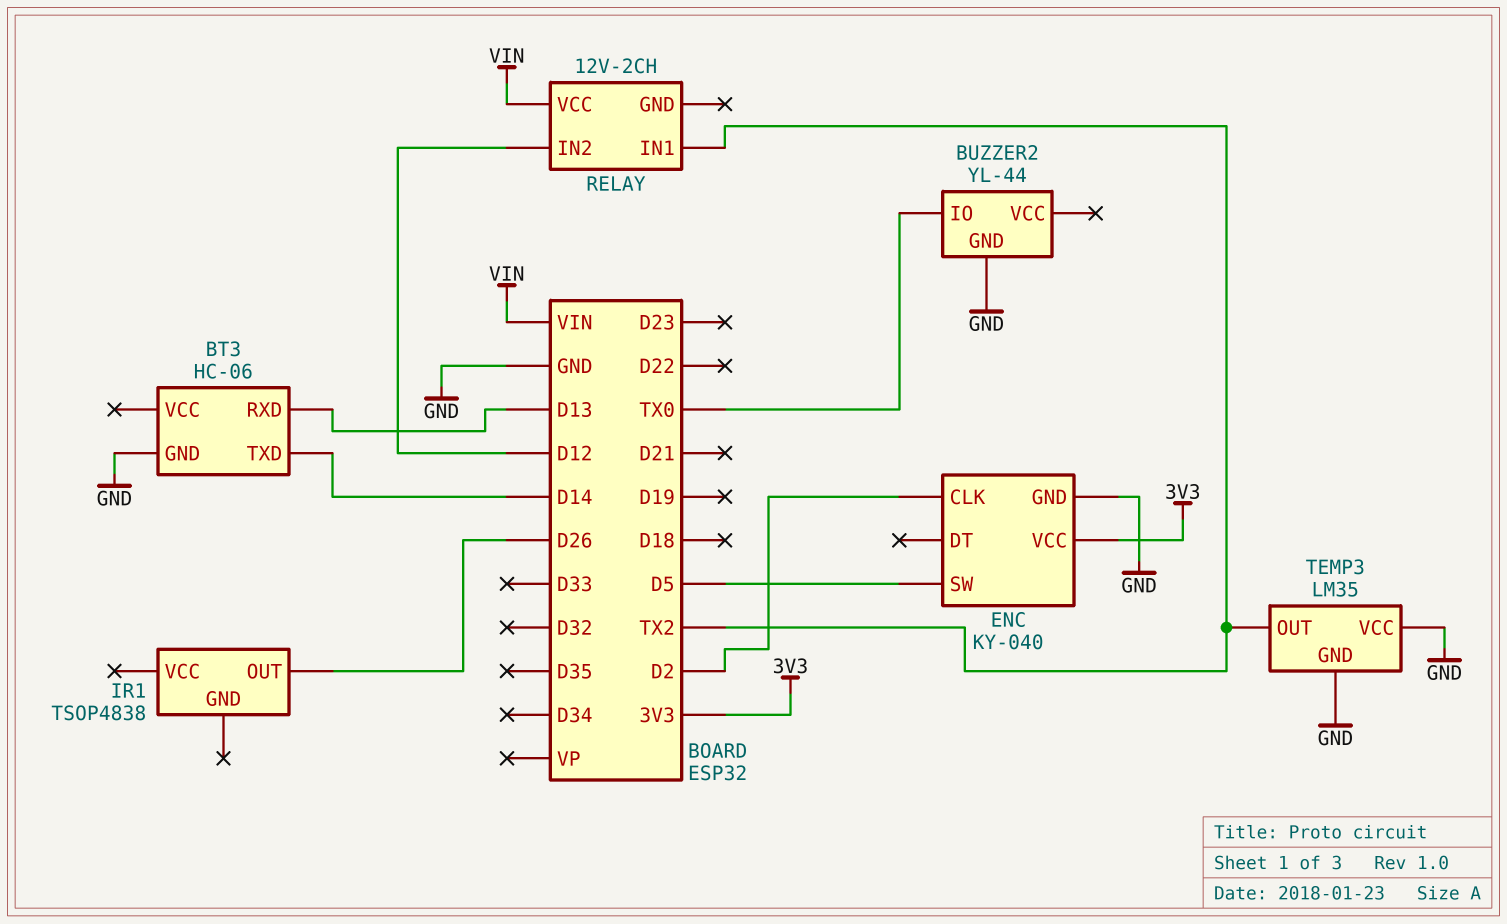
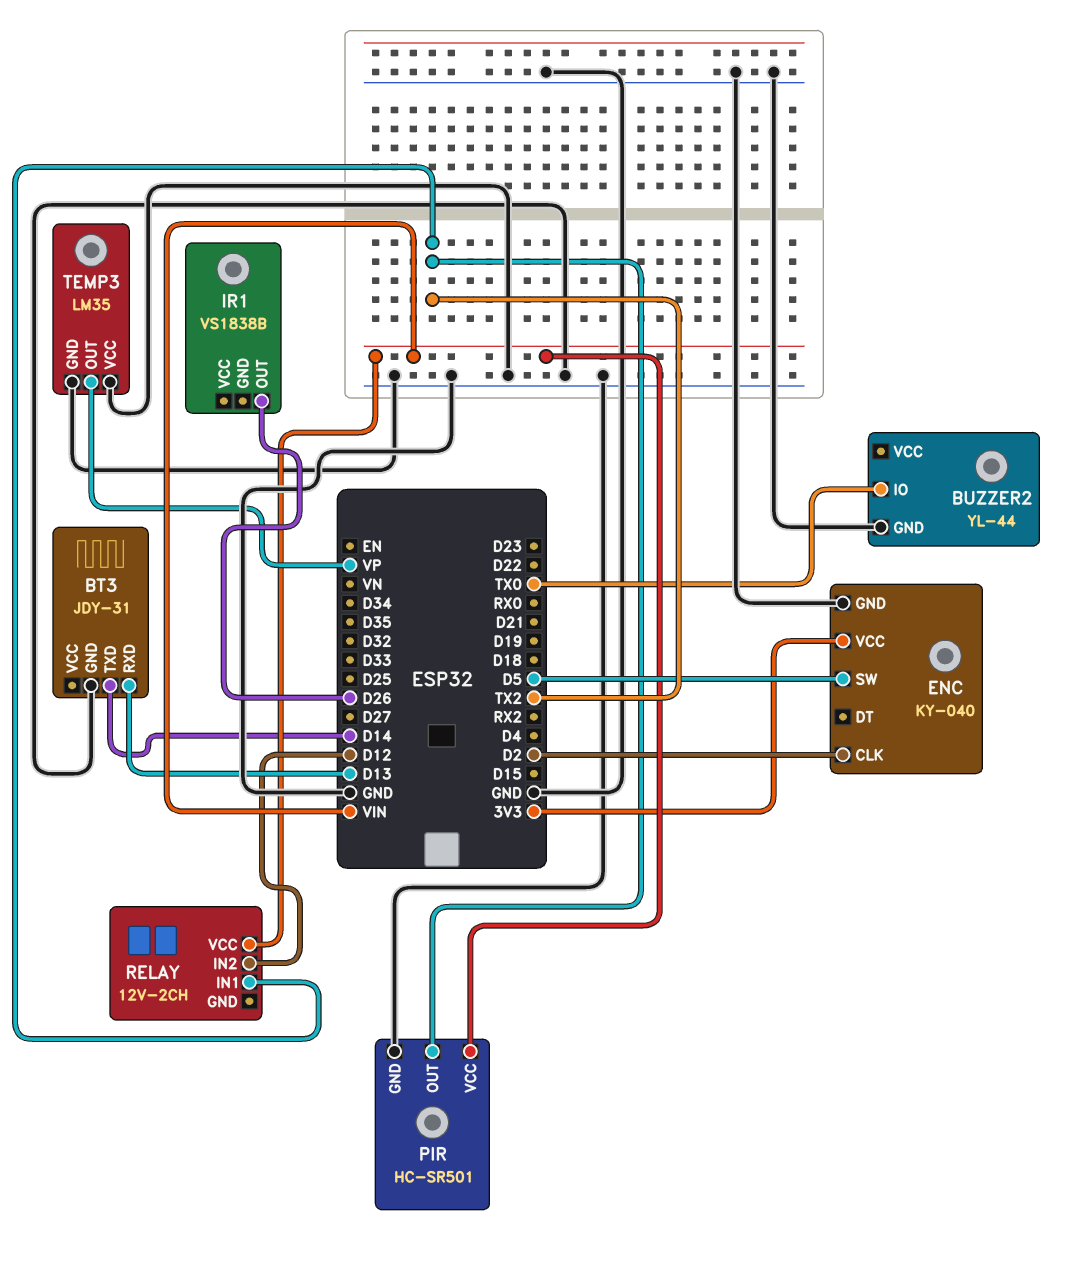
BT3: HC-06 -> JDY-31
IR1: TSOP4838 -> VS1838B
PIR: none -> HC-SR501
PIR pin GND: none -> GND
PIR pin OUT: none -> TX2
PIR pin VCC: none -> VIN
TEMP3 pin OUT: TX2 -> VP

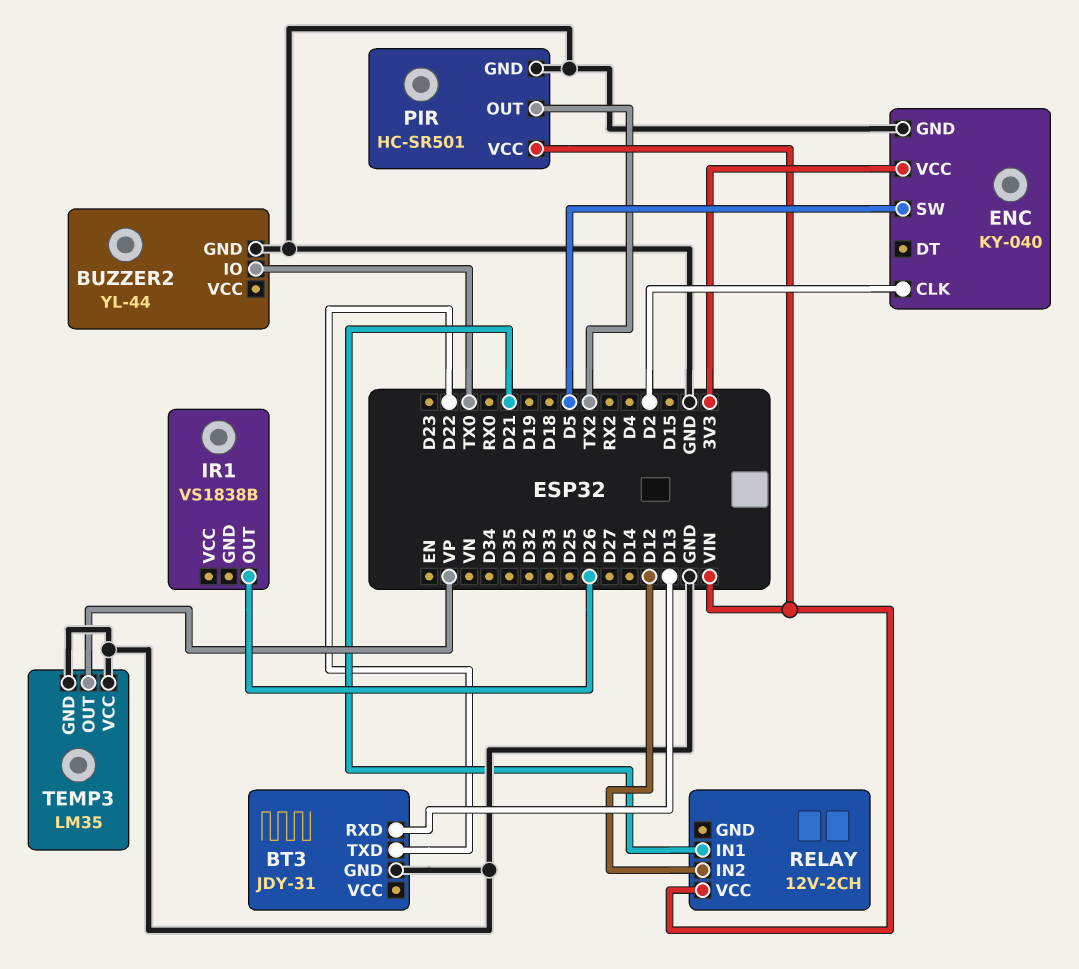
BT3 pin TXD: D14 -> D22
RELAY pin IN1: TX2 -> D21

